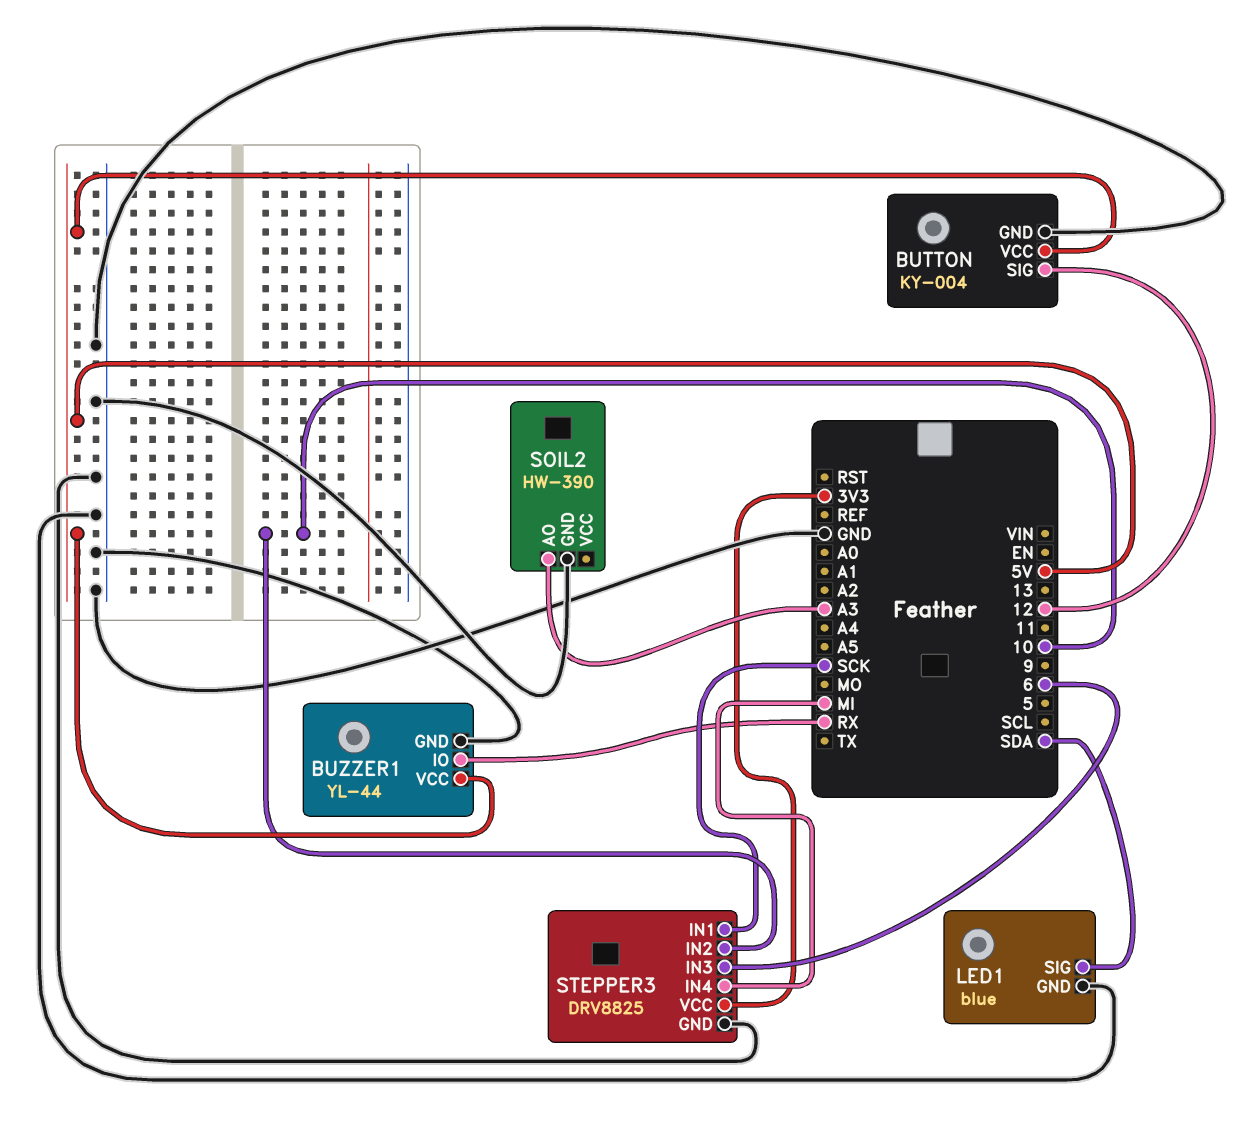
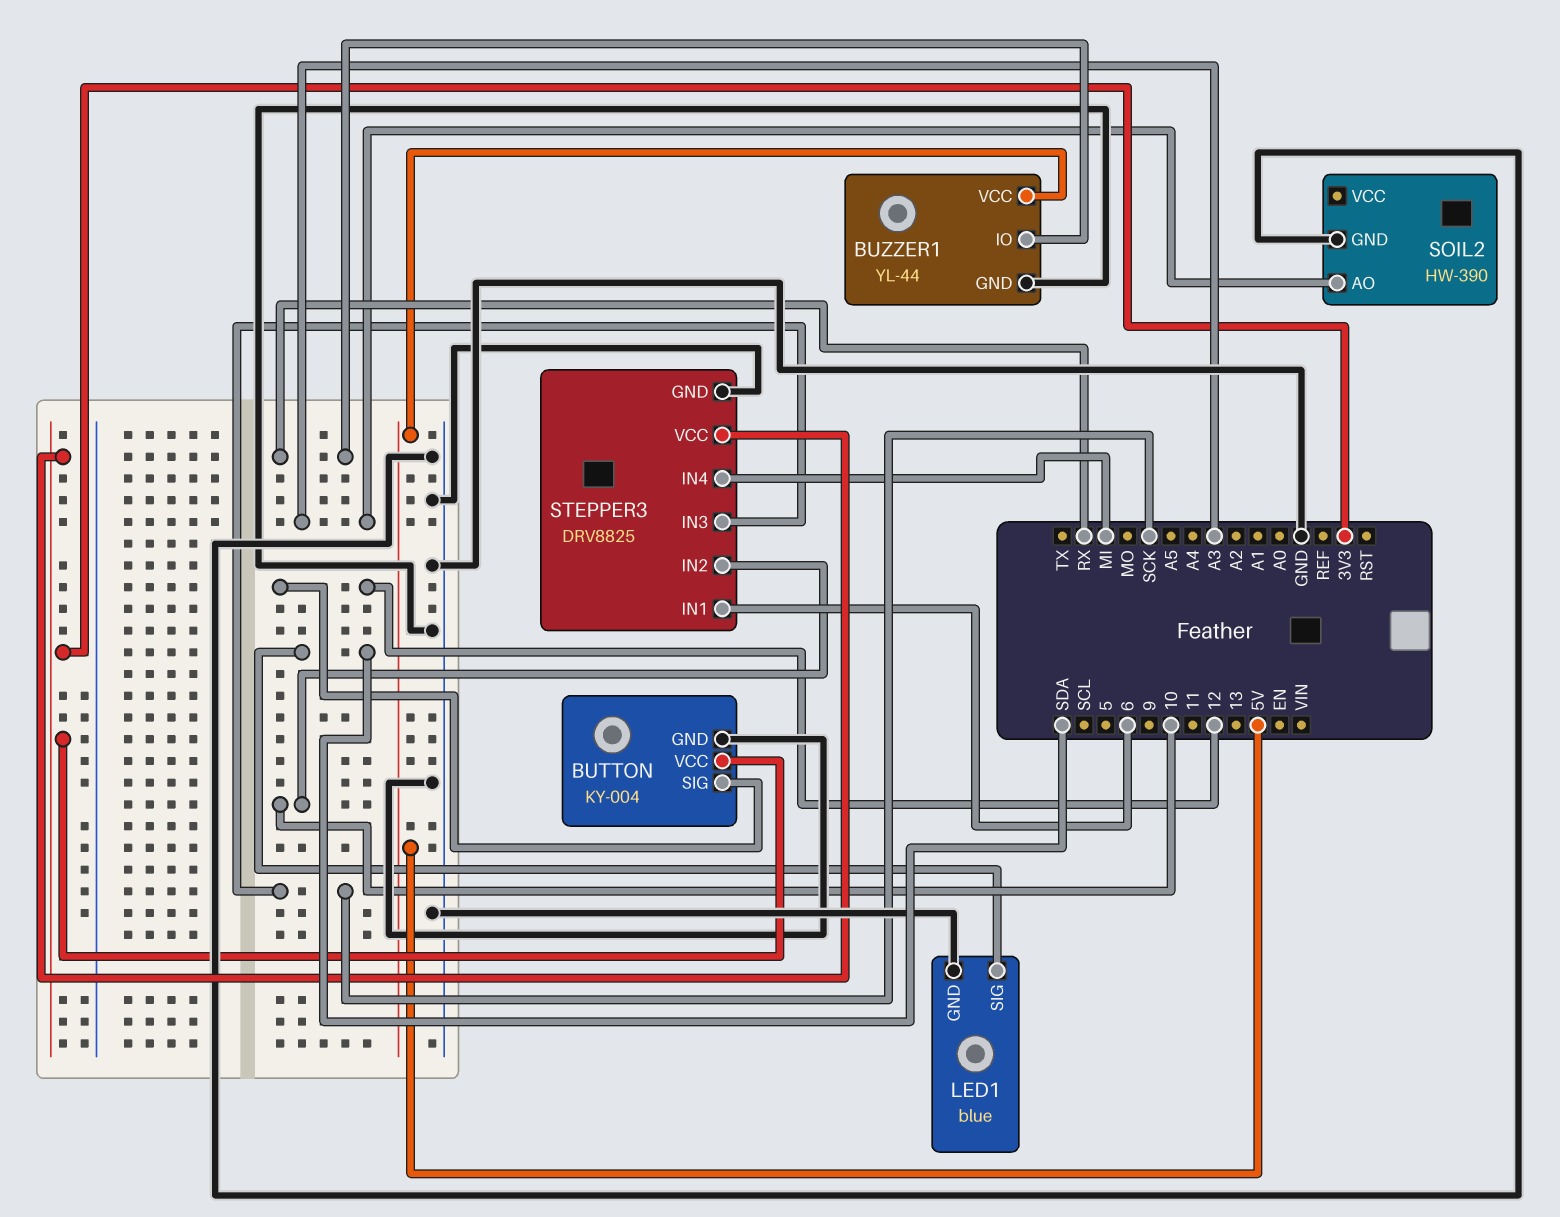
BUTTON pin VCC: 5V -> 3V3
STEPPER3 pin IN1: SCK -> 6
STEPPER3 pin IN3: 6 -> SCK

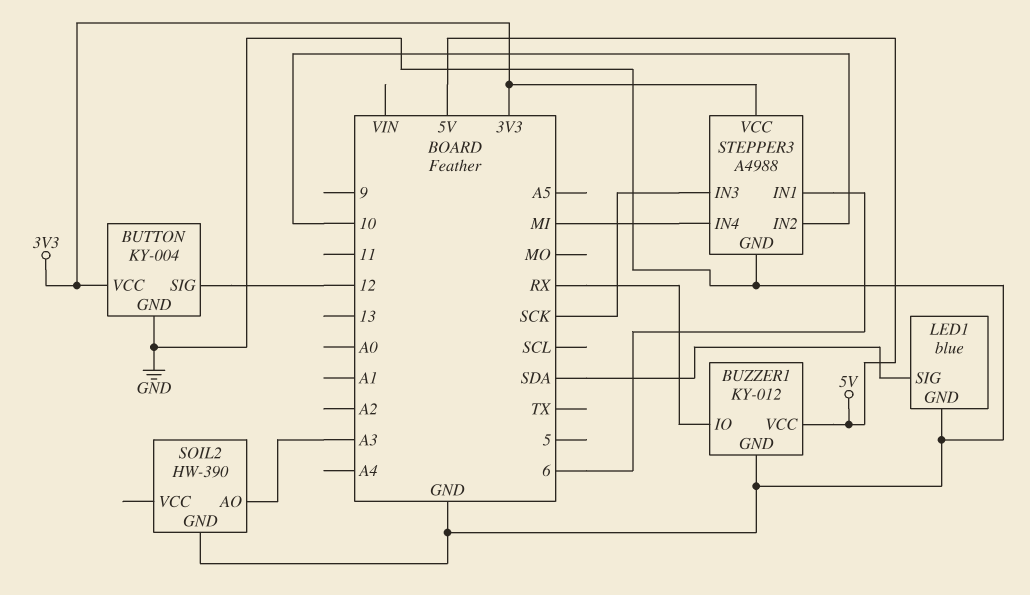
BUZZER1: YL-44 -> KY-012
STEPPER3: DRV8825 -> A4988

